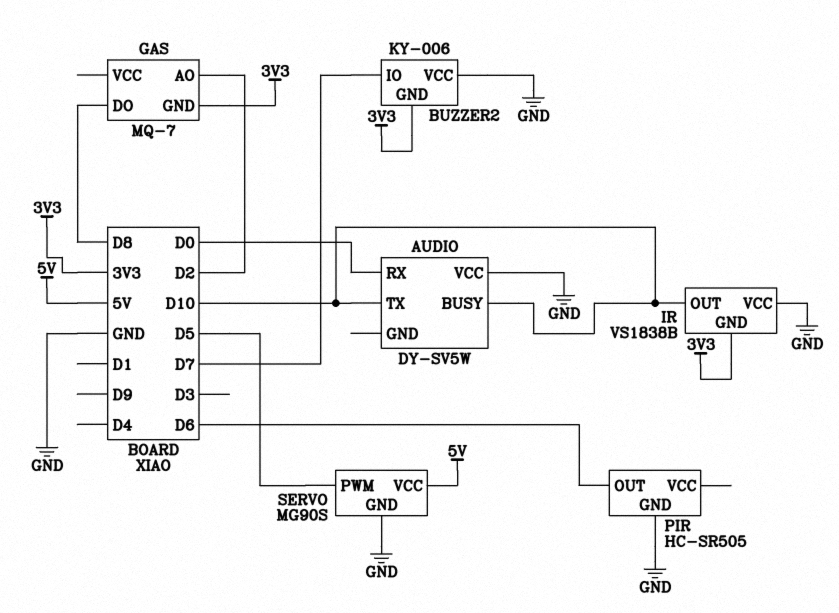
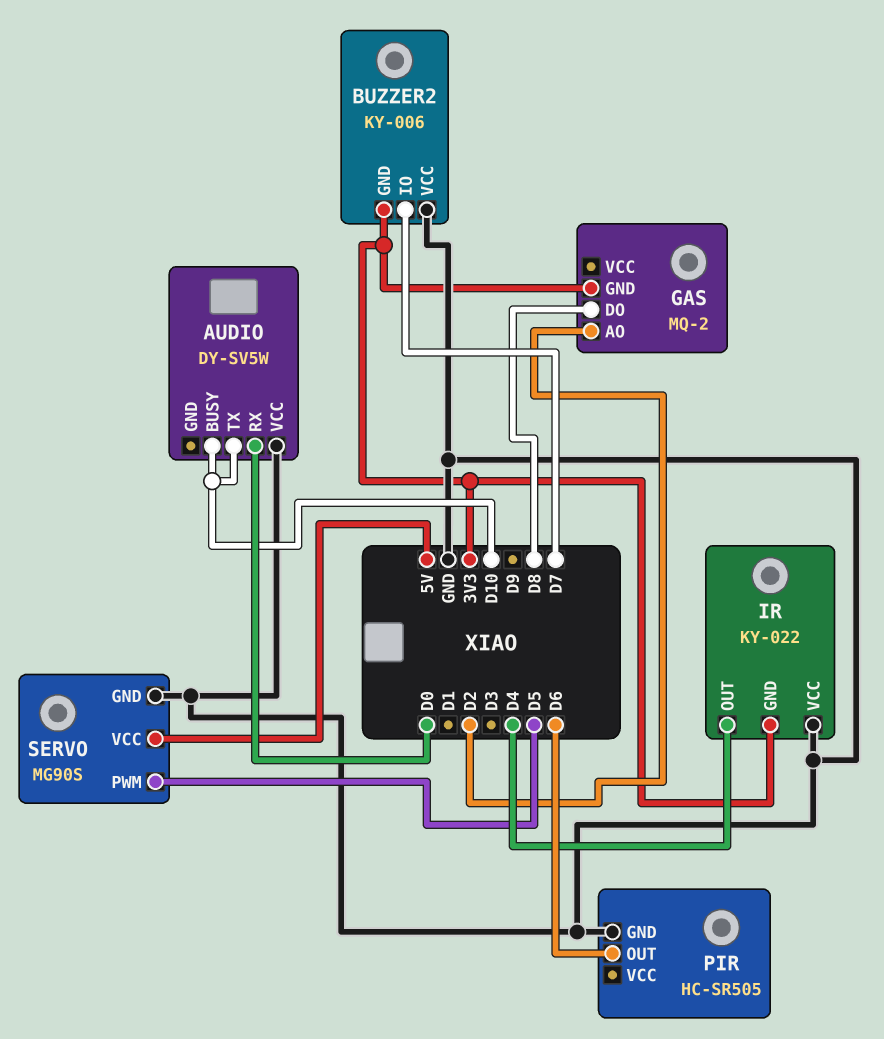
GAS: MQ-7 -> MQ-2
IR: VS1838B -> KY-022
IR pin OUT: D10 -> D4

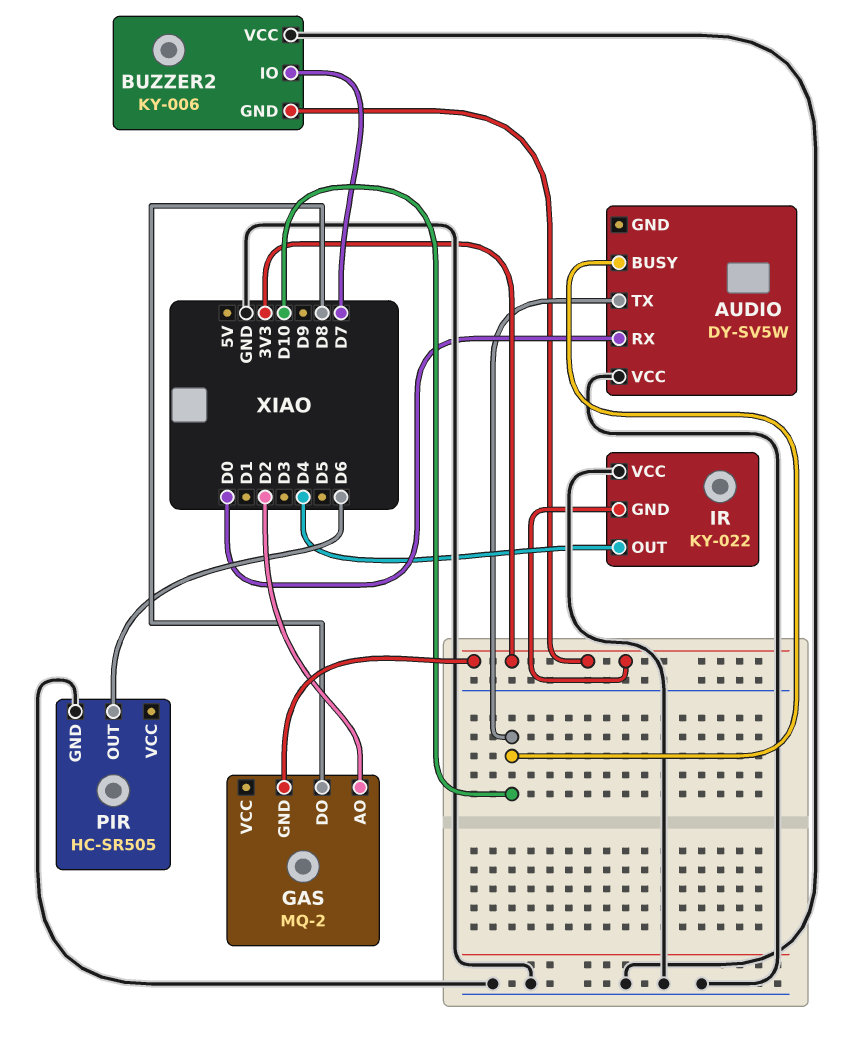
SERVO: MG90S -> none
SERVO pin GND: GND -> none
SERVO pin PWM: D5 -> none
SERVO pin VCC: 5V -> none

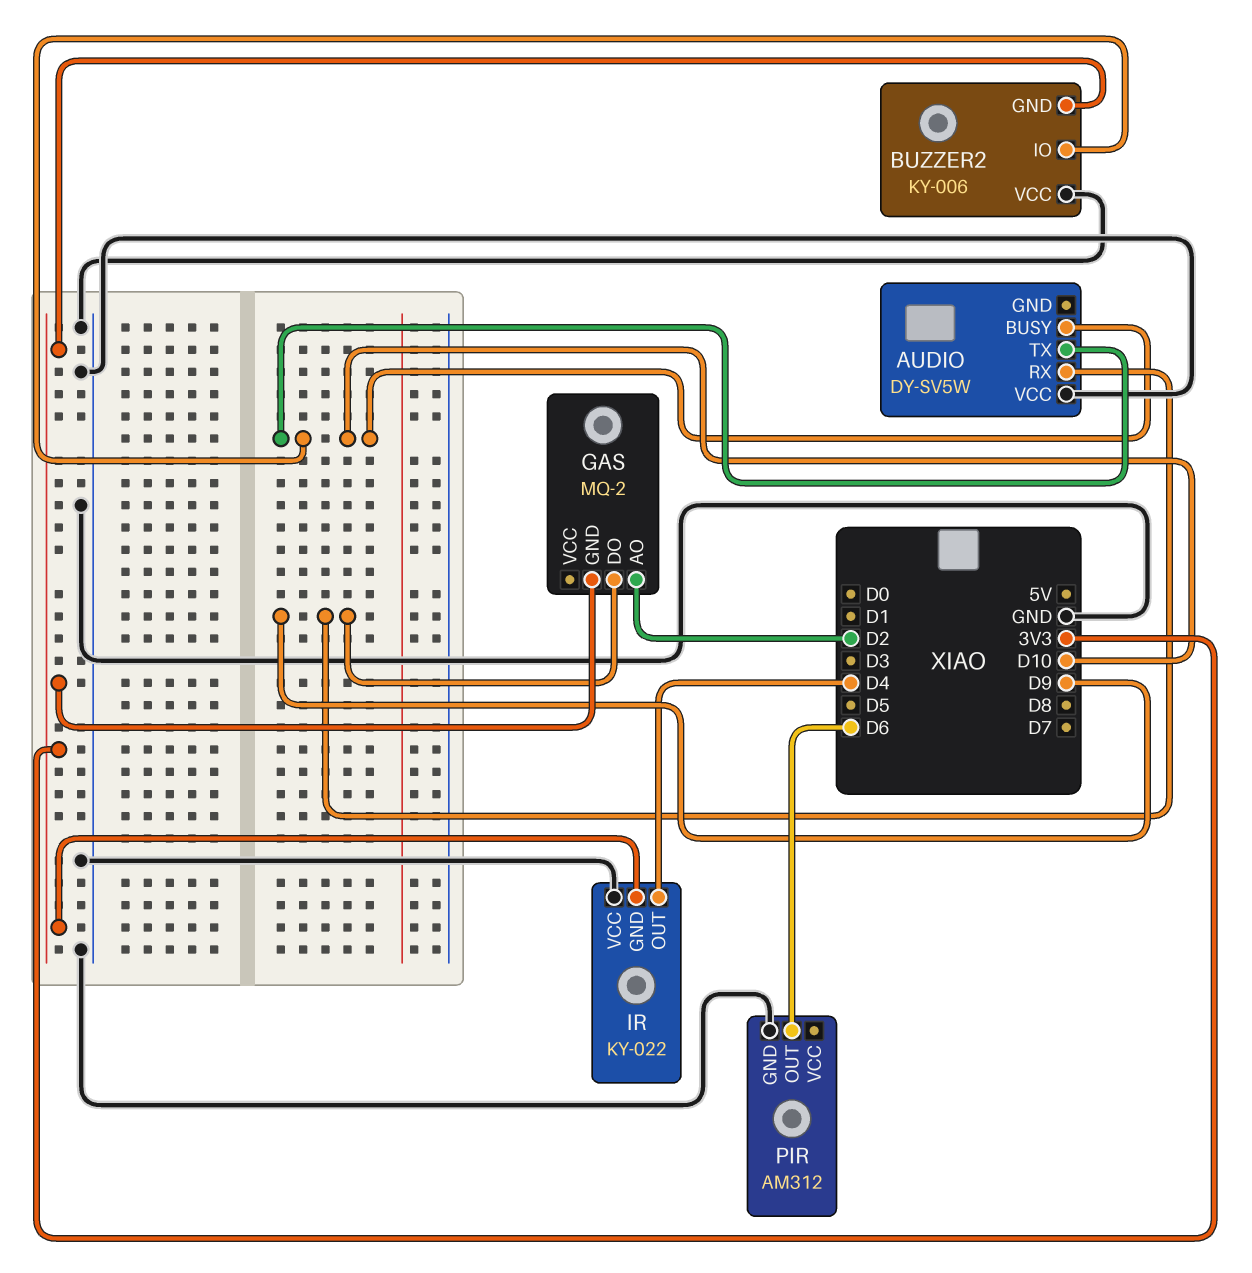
AUDIO pin RX: D0 -> D9
BUZZER2 pin IO: D7 -> D10
GAS pin DO: D8 -> D9
PIR: HC-SR505 -> AM312

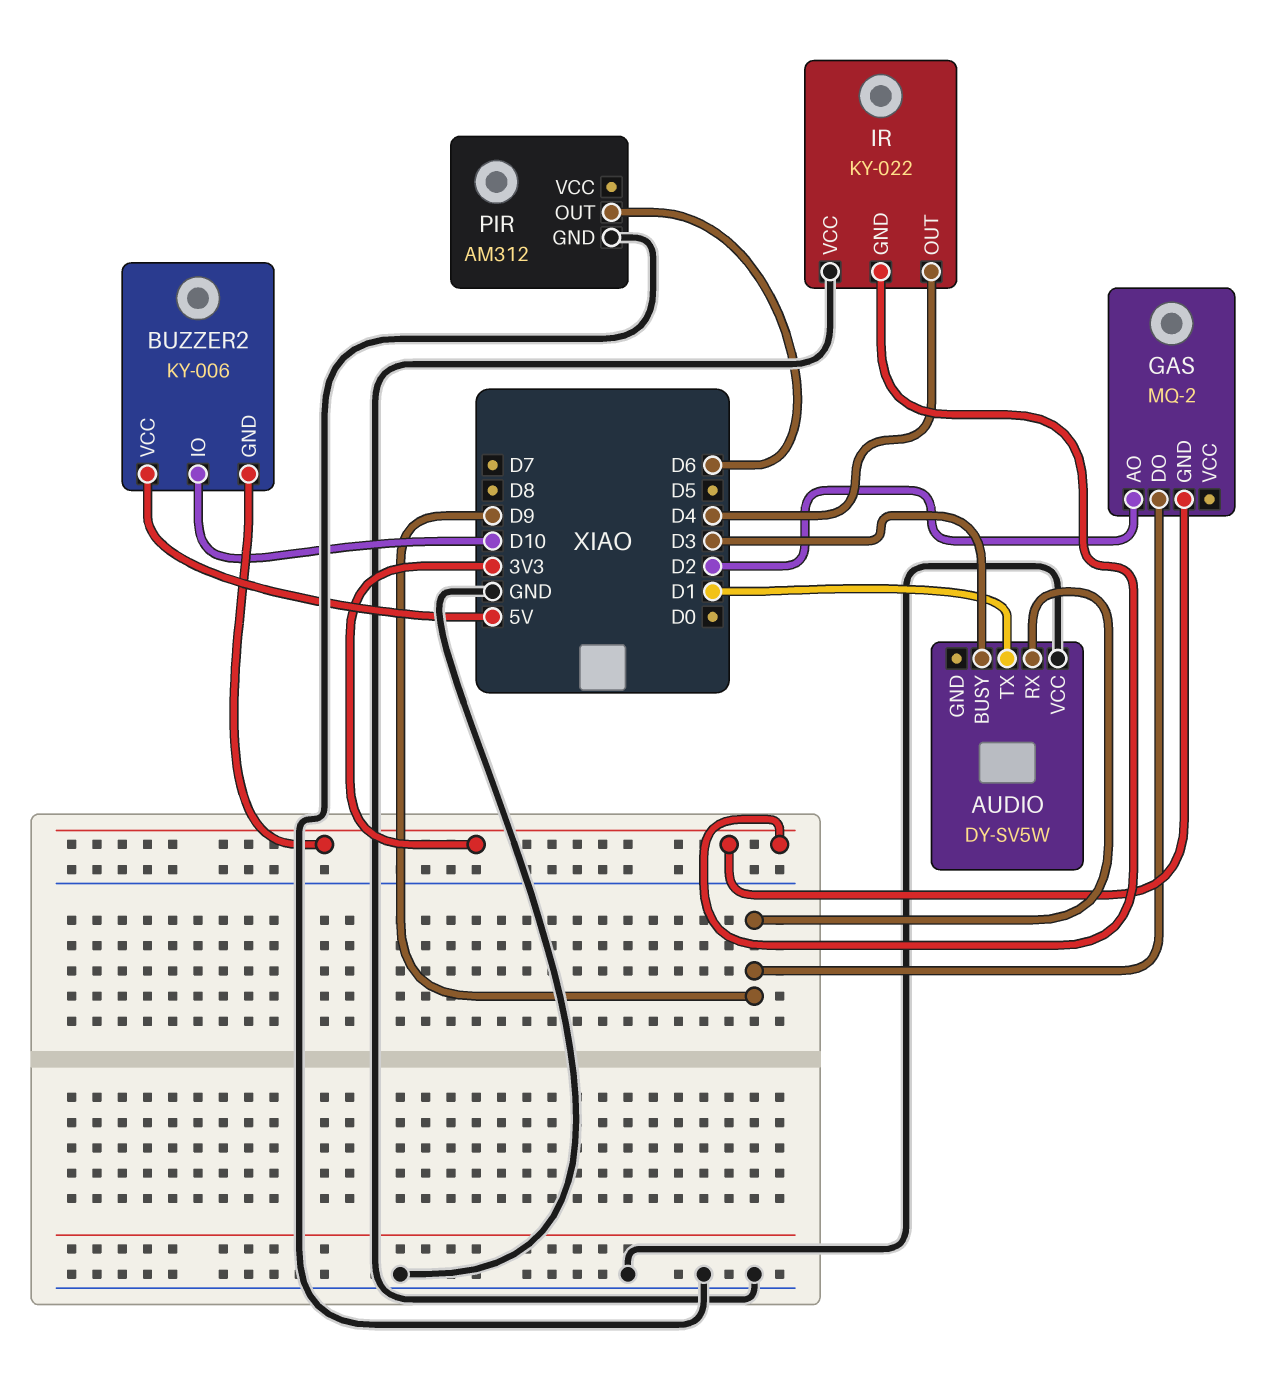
AUDIO pin BUSY: D10 -> D3
AUDIO pin TX: D10 -> D1
BUZZER2 pin VCC: GND -> 5V

